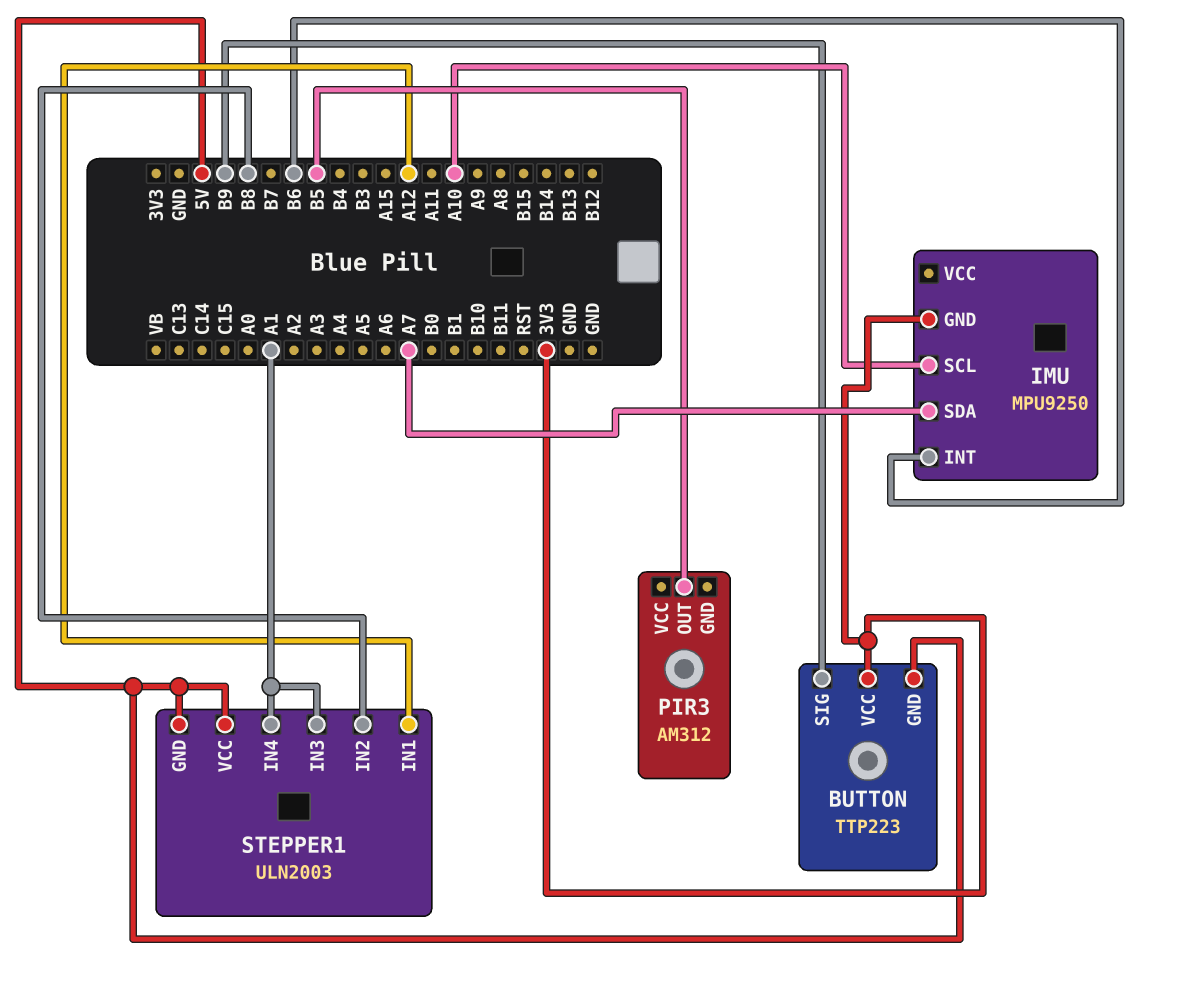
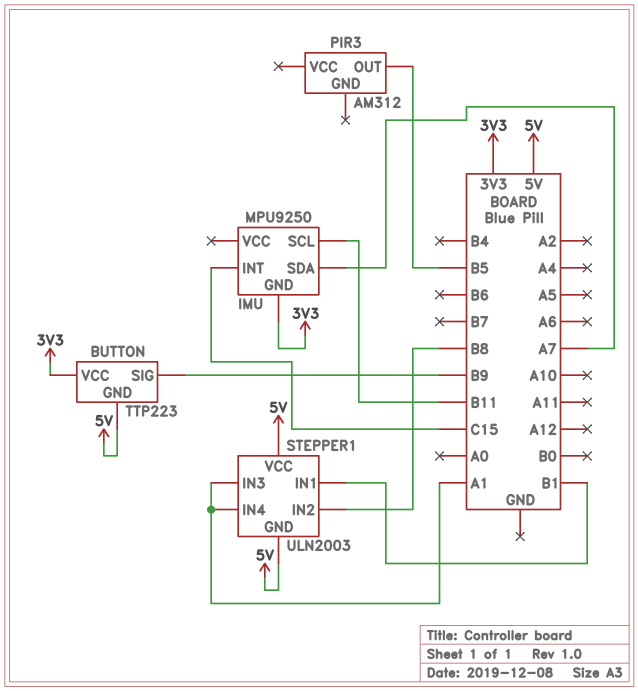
IMU pin INT: B6 -> C15
IMU pin SCL: A10 -> B11
STEPPER1 pin IN1: A12 -> B1

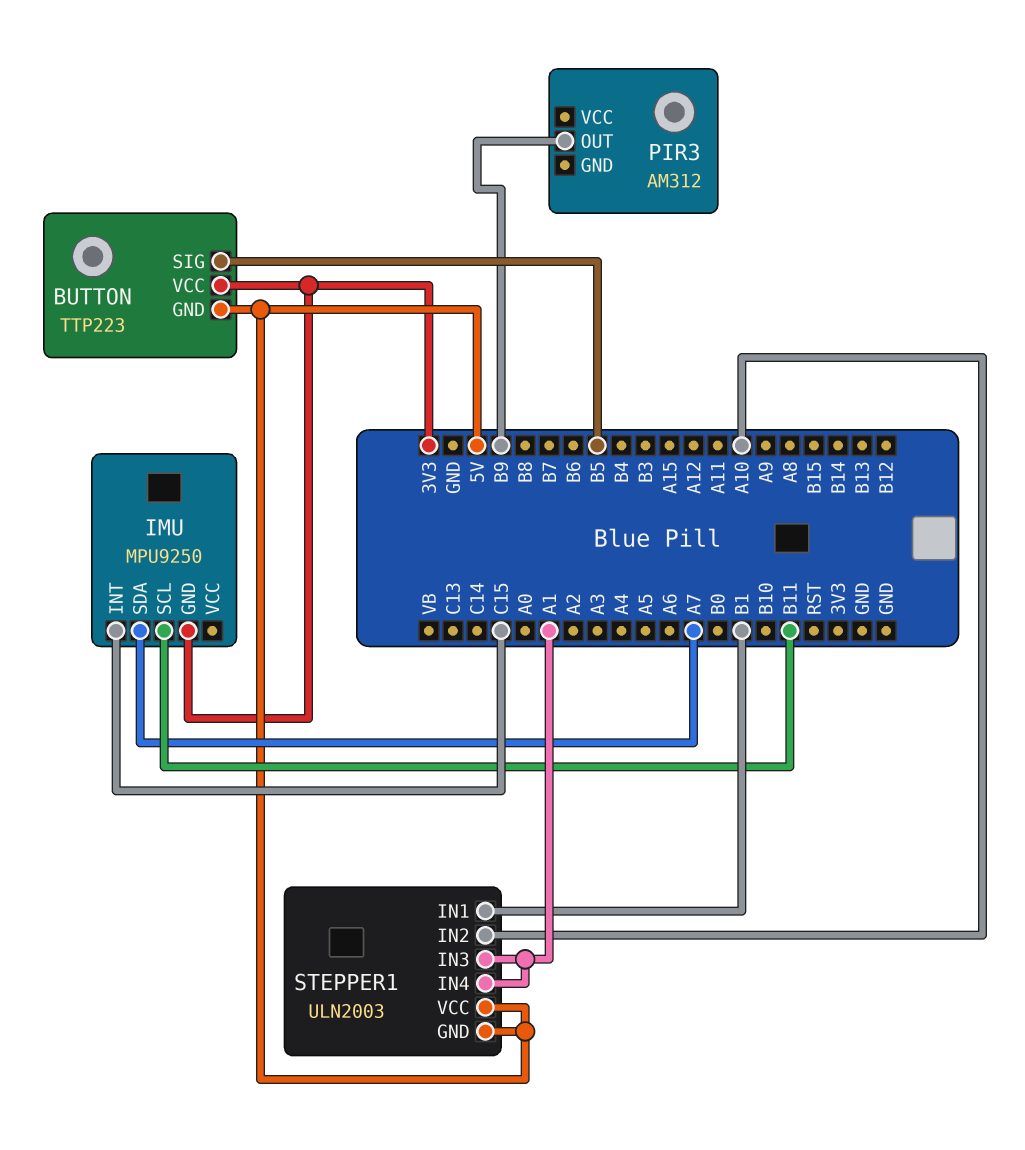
BUTTON pin SIG: B9 -> B5
PIR3 pin OUT: B5 -> B9
STEPPER1 pin IN2: B8 -> A10

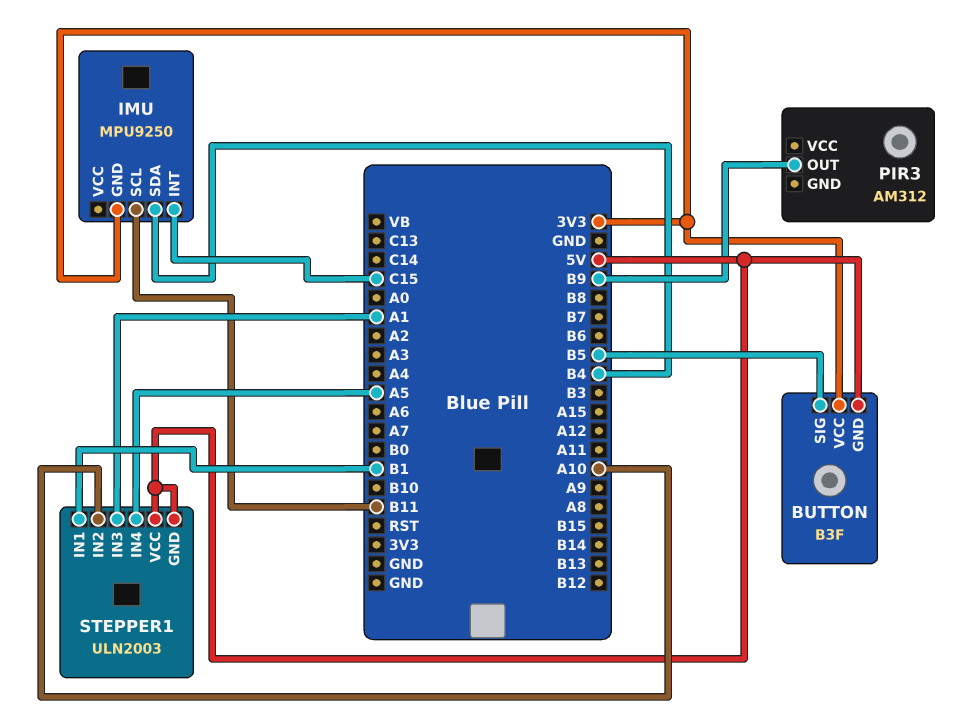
BUTTON: TTP223 -> B3F
IMU pin SDA: A7 -> B4
STEPPER1 pin IN4: A1 -> A5

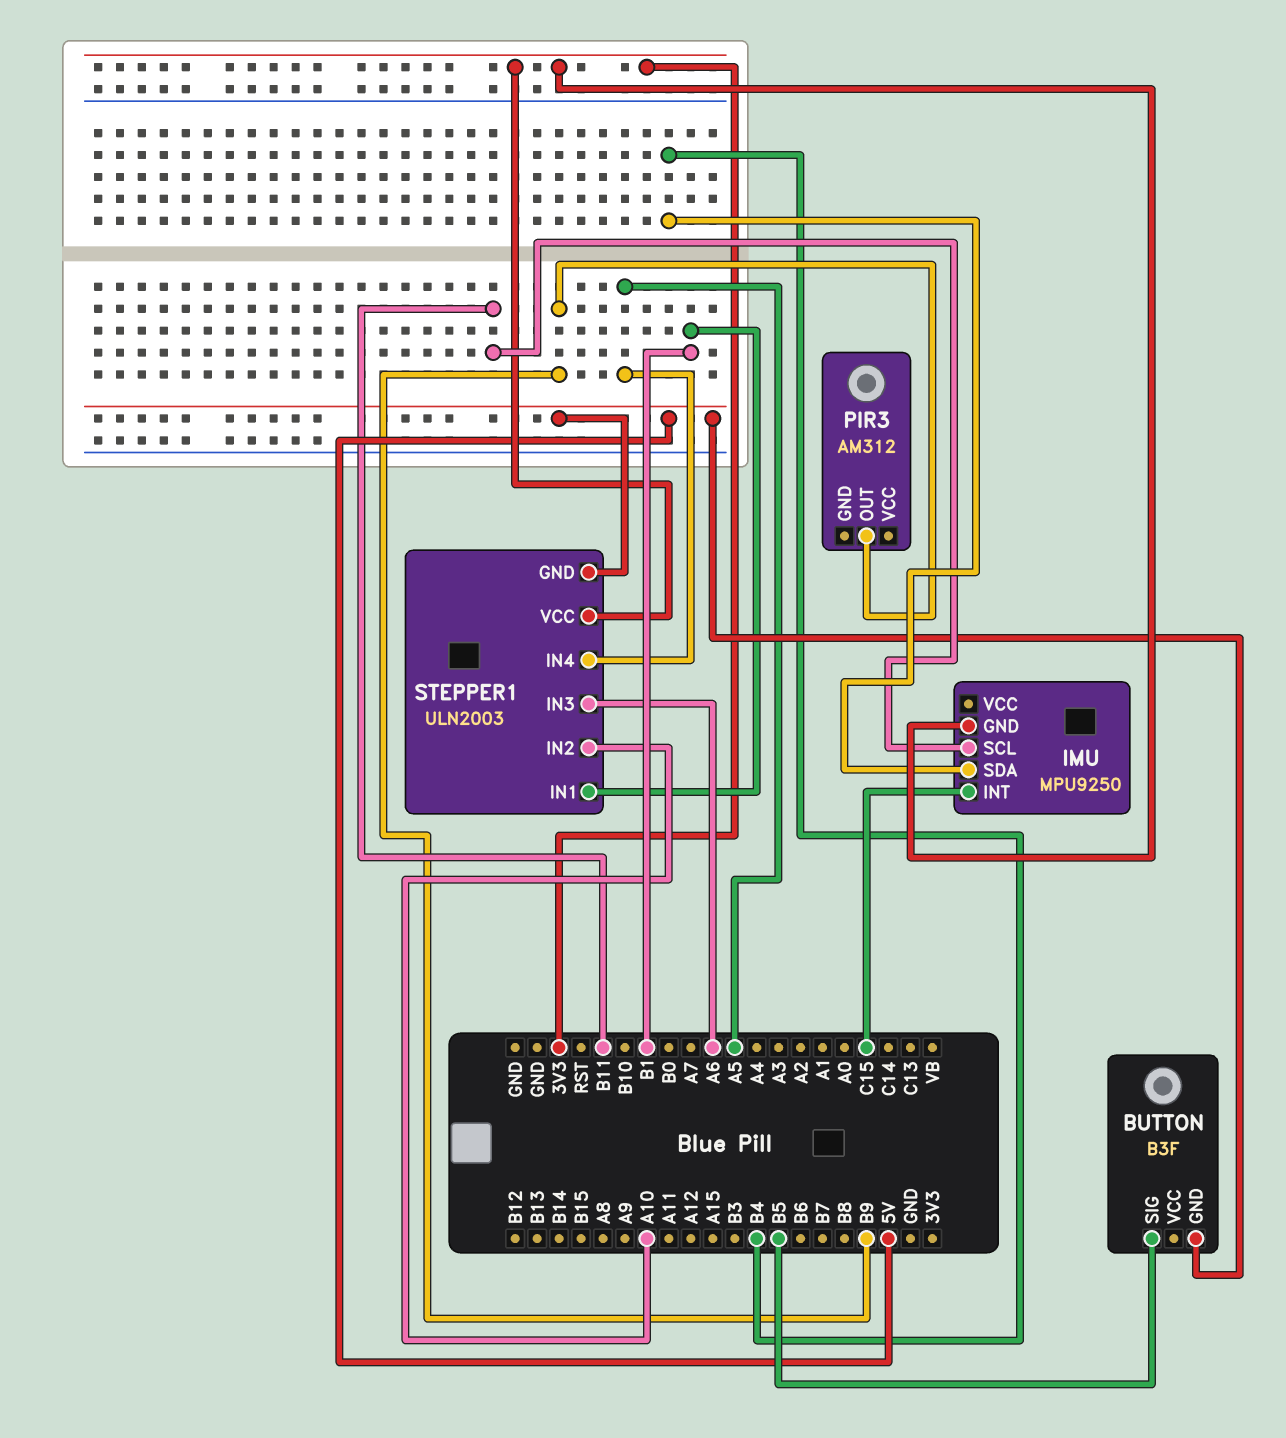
BUTTON pin VCC: 3V3 -> none
STEPPER1 pin IN3: A1 -> A6
STEPPER1 pin VCC: 5V -> 3V3

